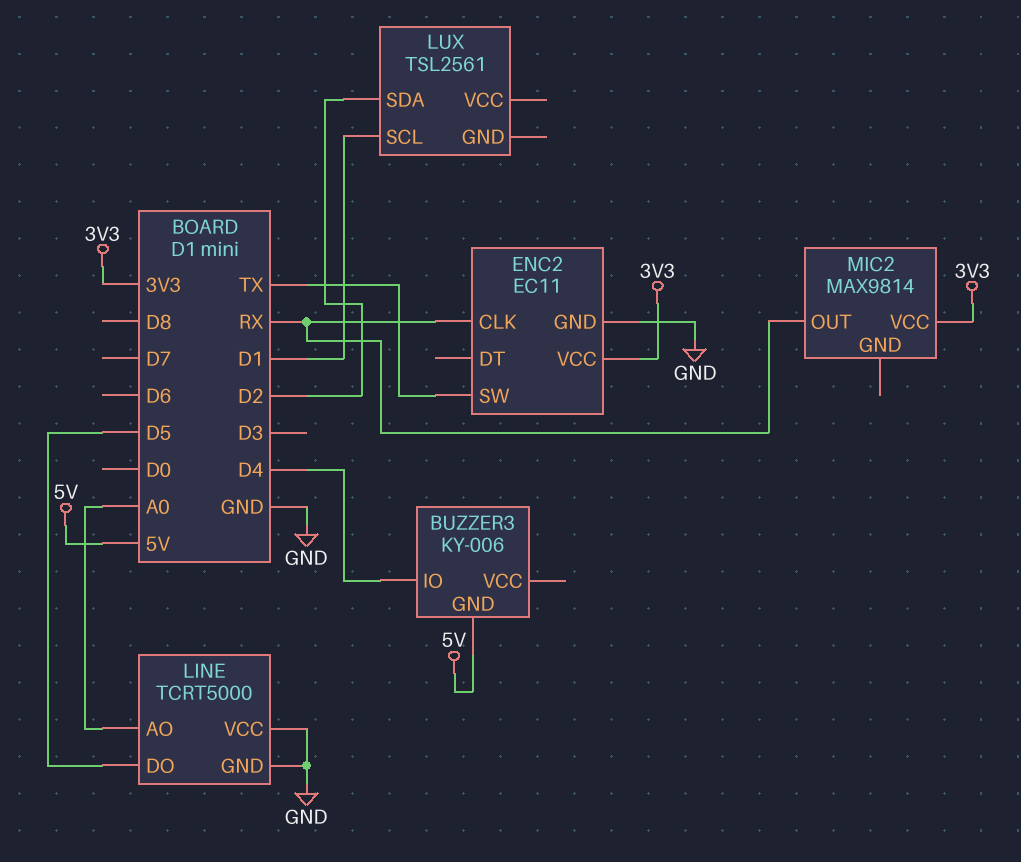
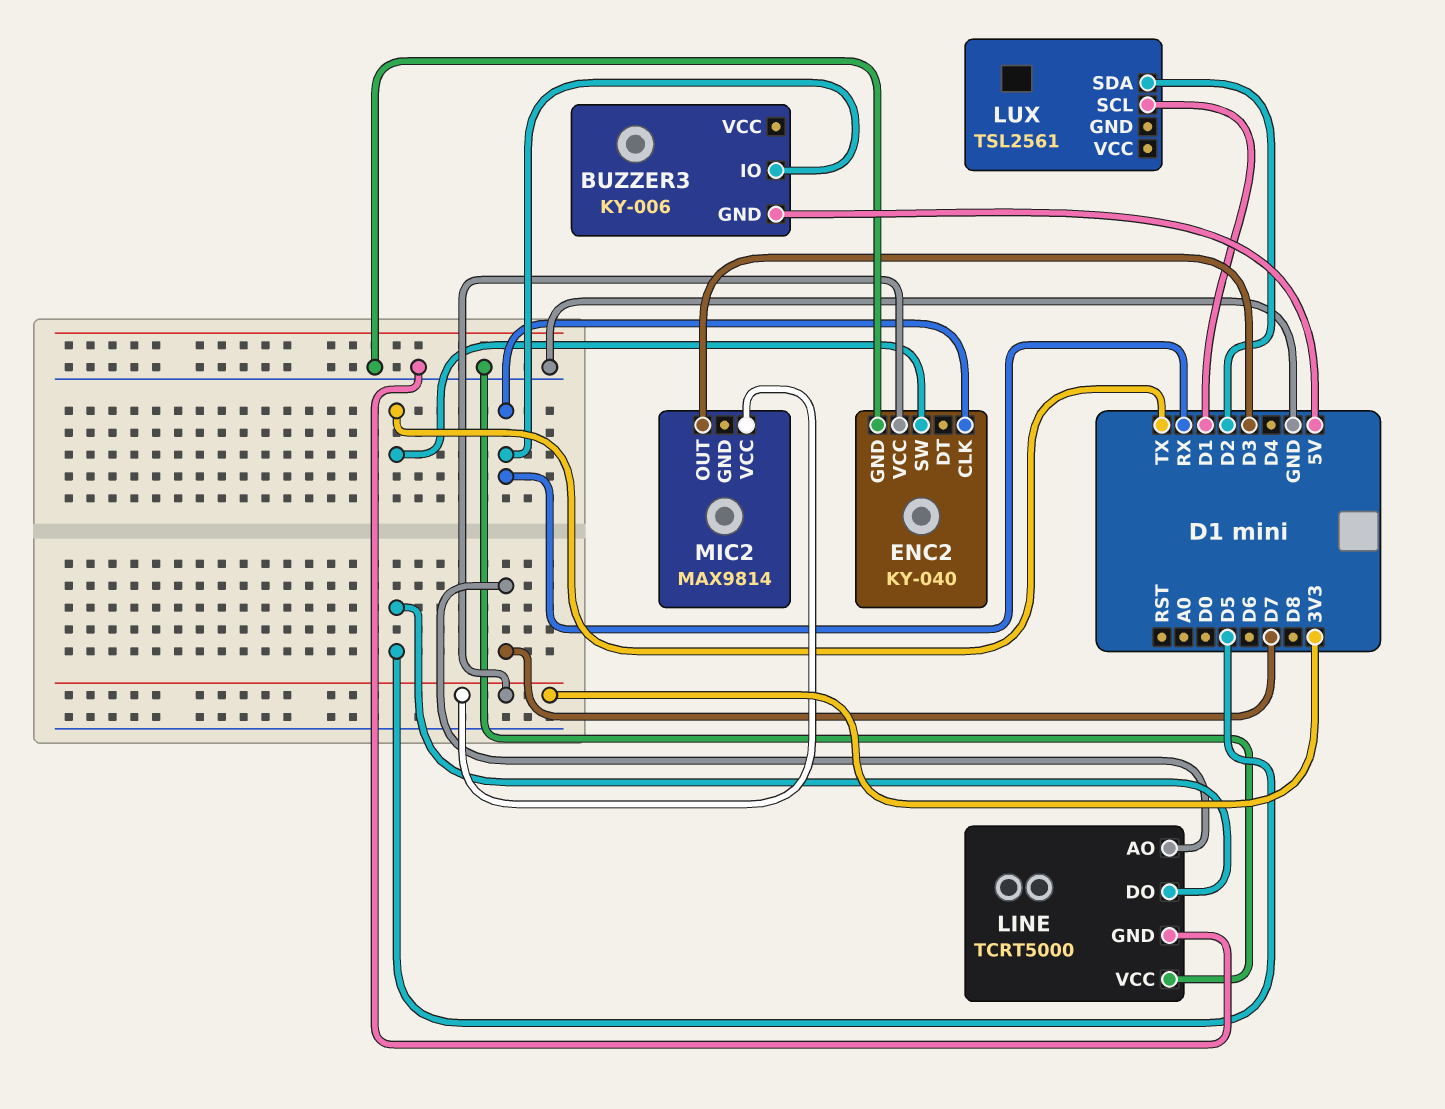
BUZZER3 pin IO: D4 -> RX
ENC2: EC11 -> KY-040
LINE pin AO: A0 -> D7
MIC2 pin OUT: RX -> D3

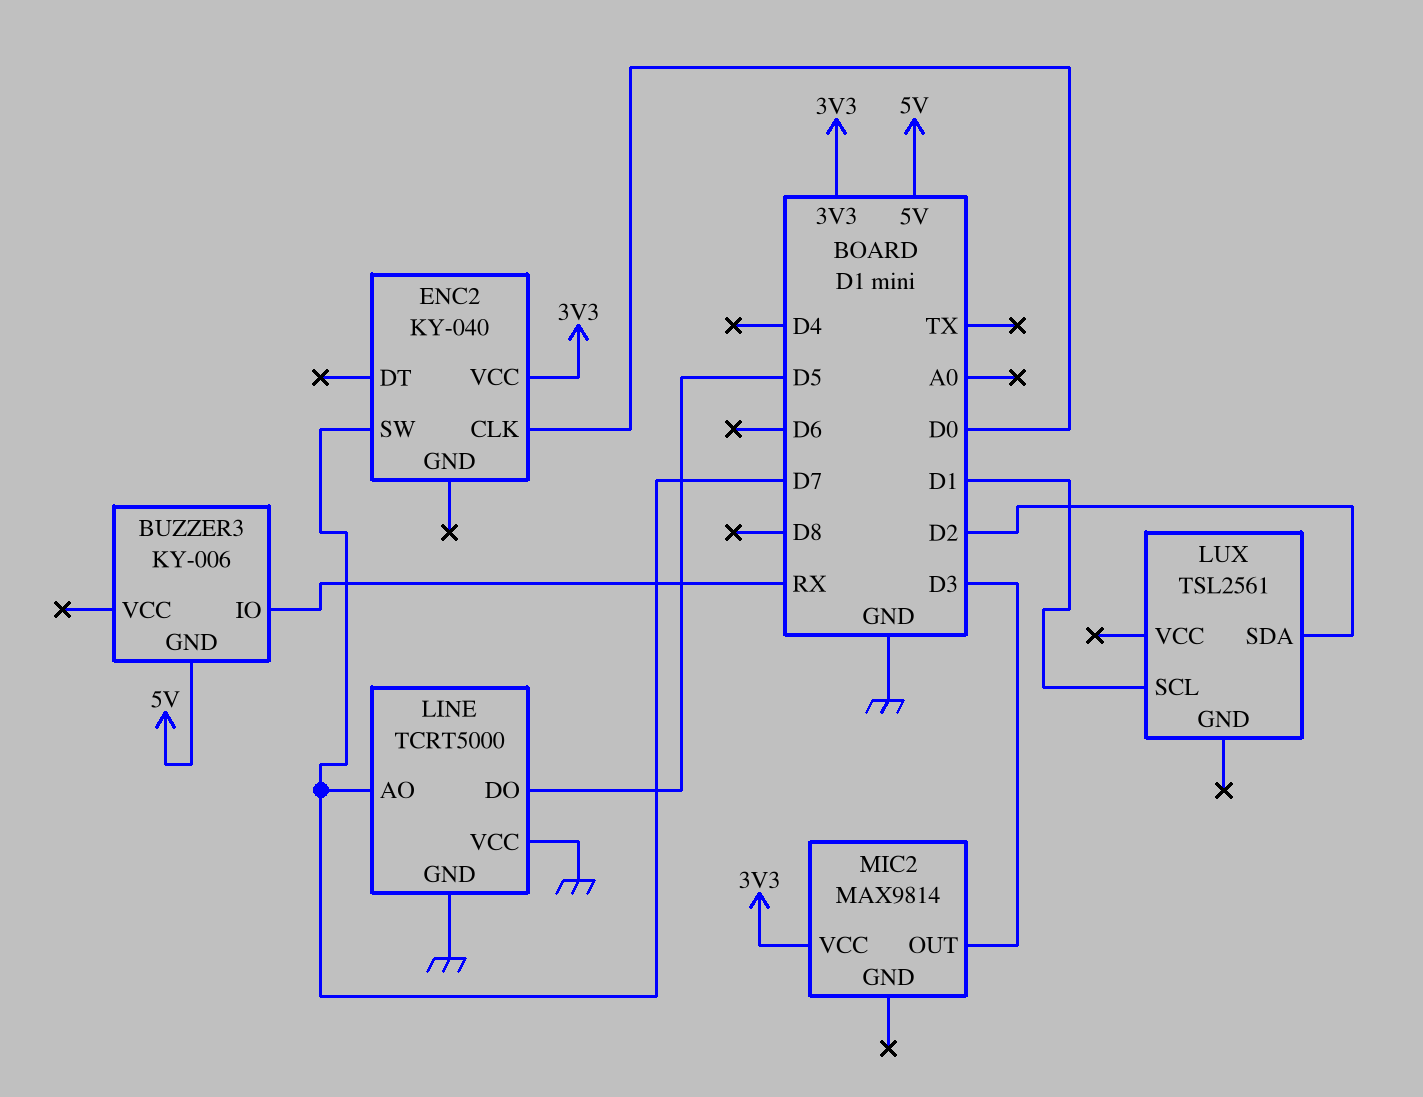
ENC2 pin CLK: RX -> D0
ENC2 pin GND: GND -> none
ENC2 pin SW: TX -> D7

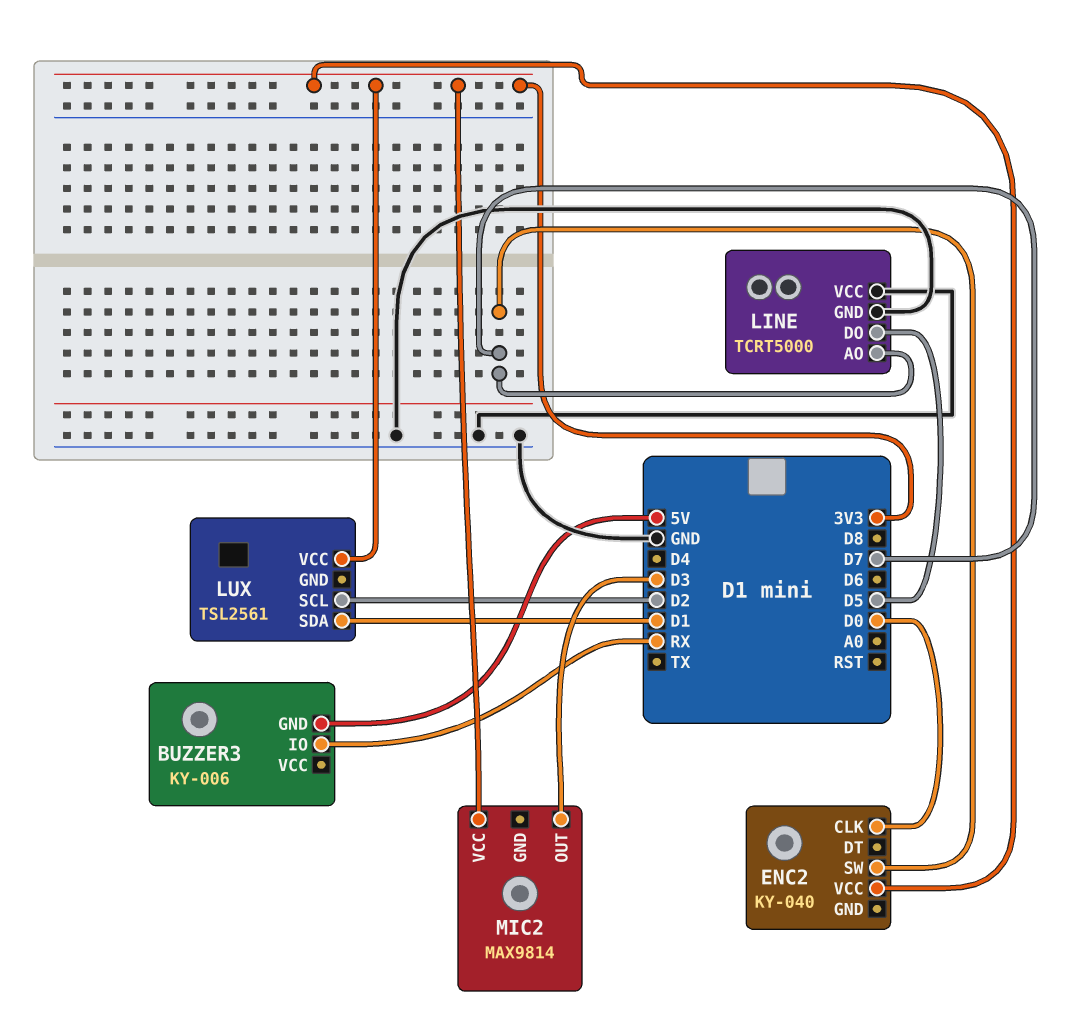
LUX pin SCL: D1 -> D2
LUX pin SDA: D2 -> D1
LUX pin VCC: none -> 3V3

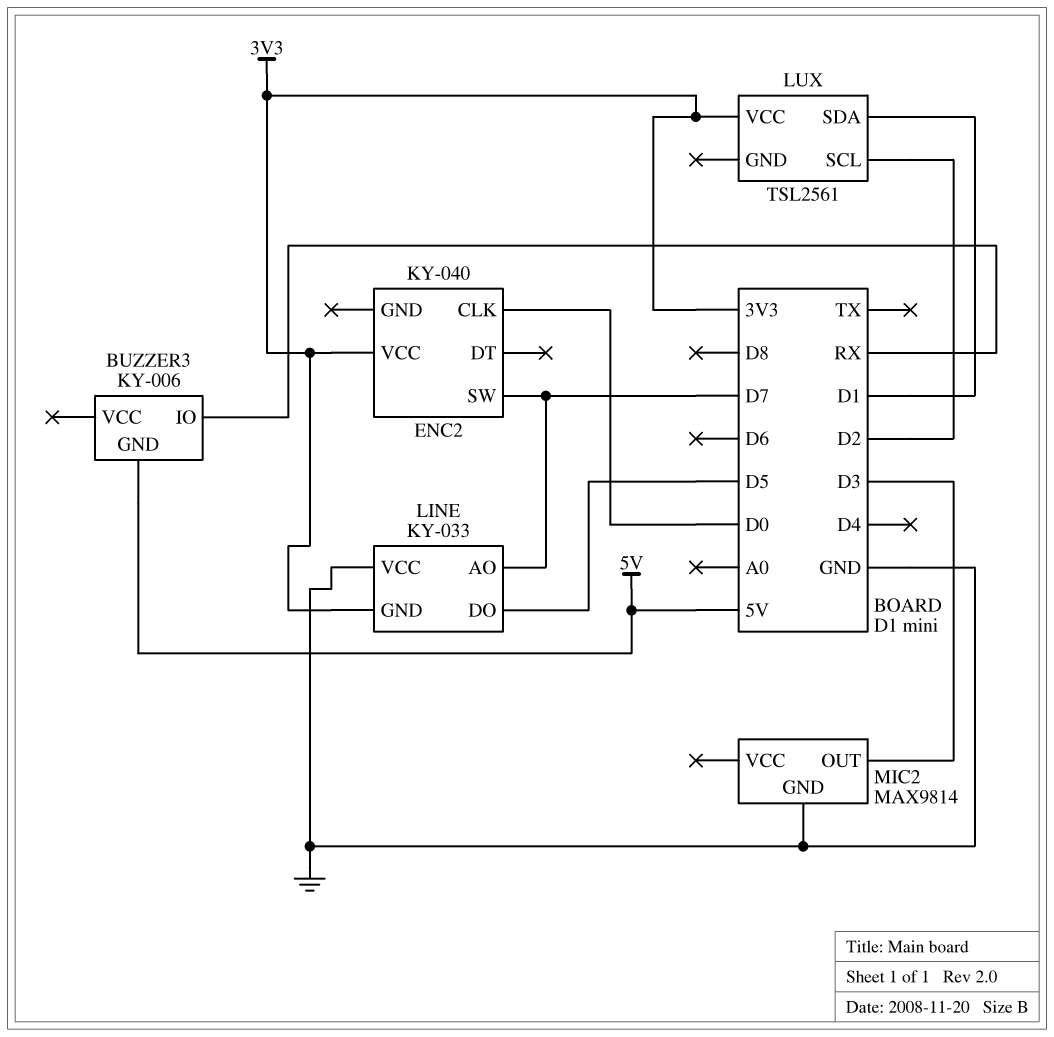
LINE: TCRT5000 -> KY-033
LINE pin GND: GND -> 3V3
MIC2 pin GND: none -> GND
MIC2 pin VCC: 3V3 -> none

